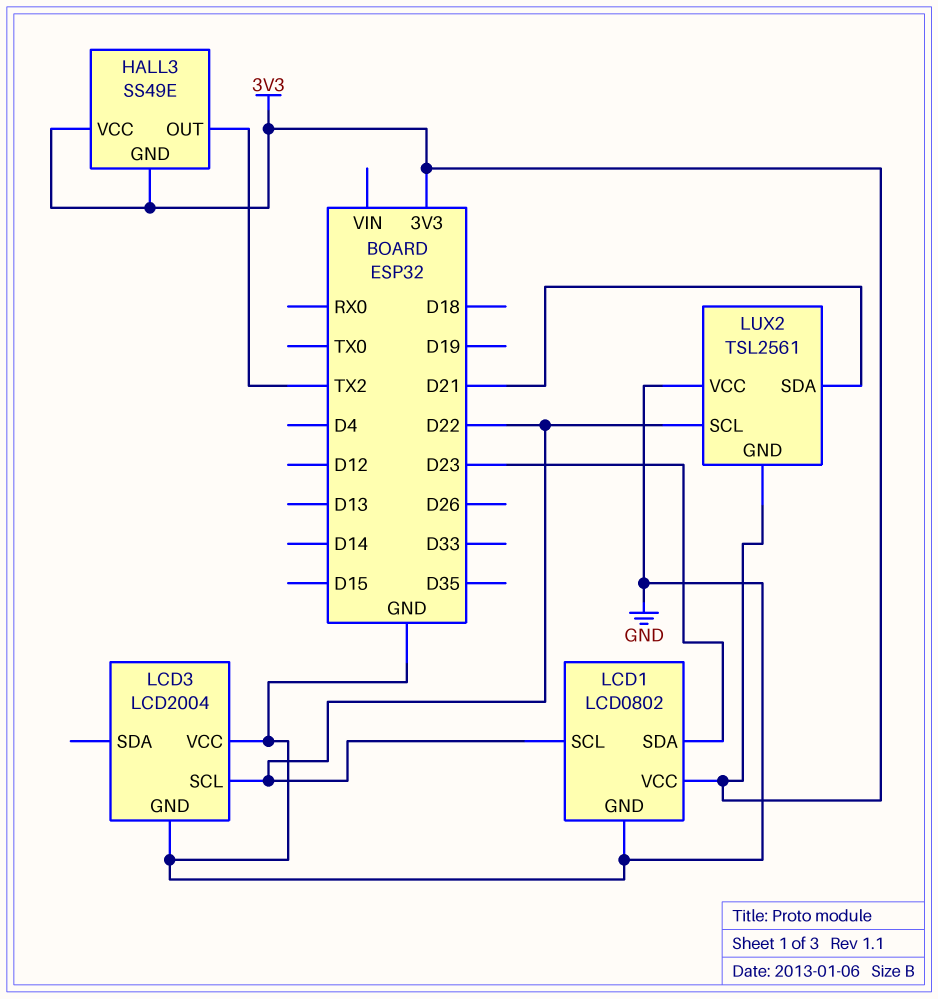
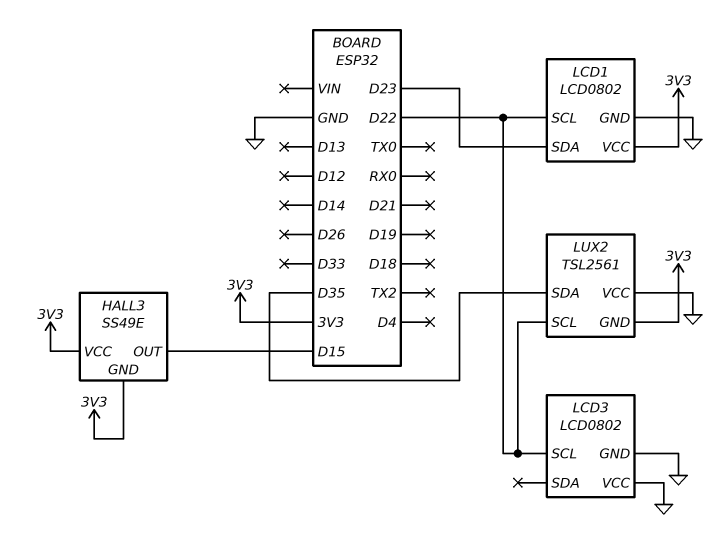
HALL3 pin OUT: TX2 -> D15
LCD3: LCD2004 -> LCD0802
LUX2 pin SDA: D21 -> D35

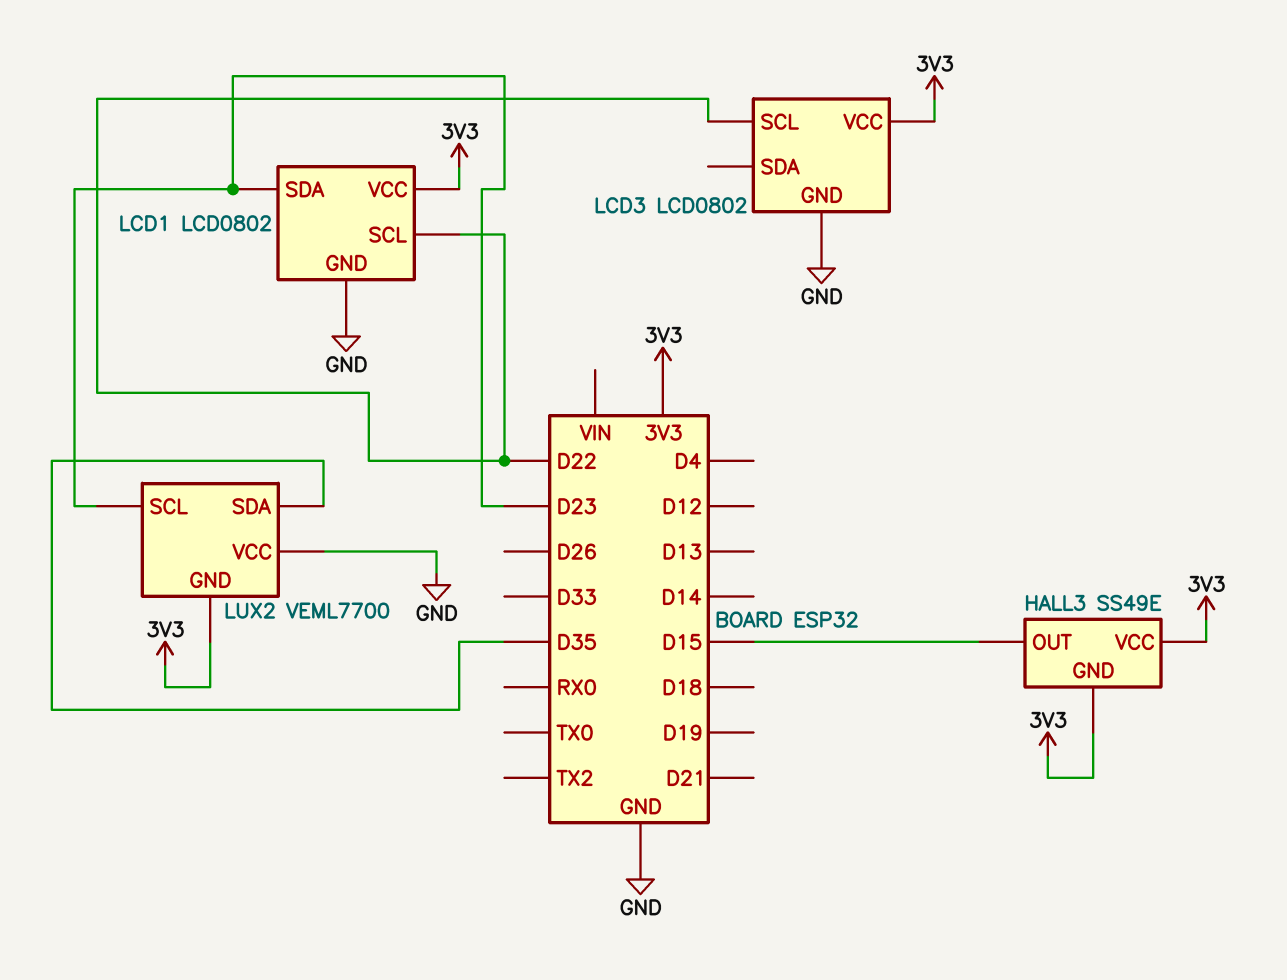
LCD3 pin VCC: GND -> 3V3
LUX2: TSL2561 -> VEML7700
LUX2 pin SCL: D22 -> D23

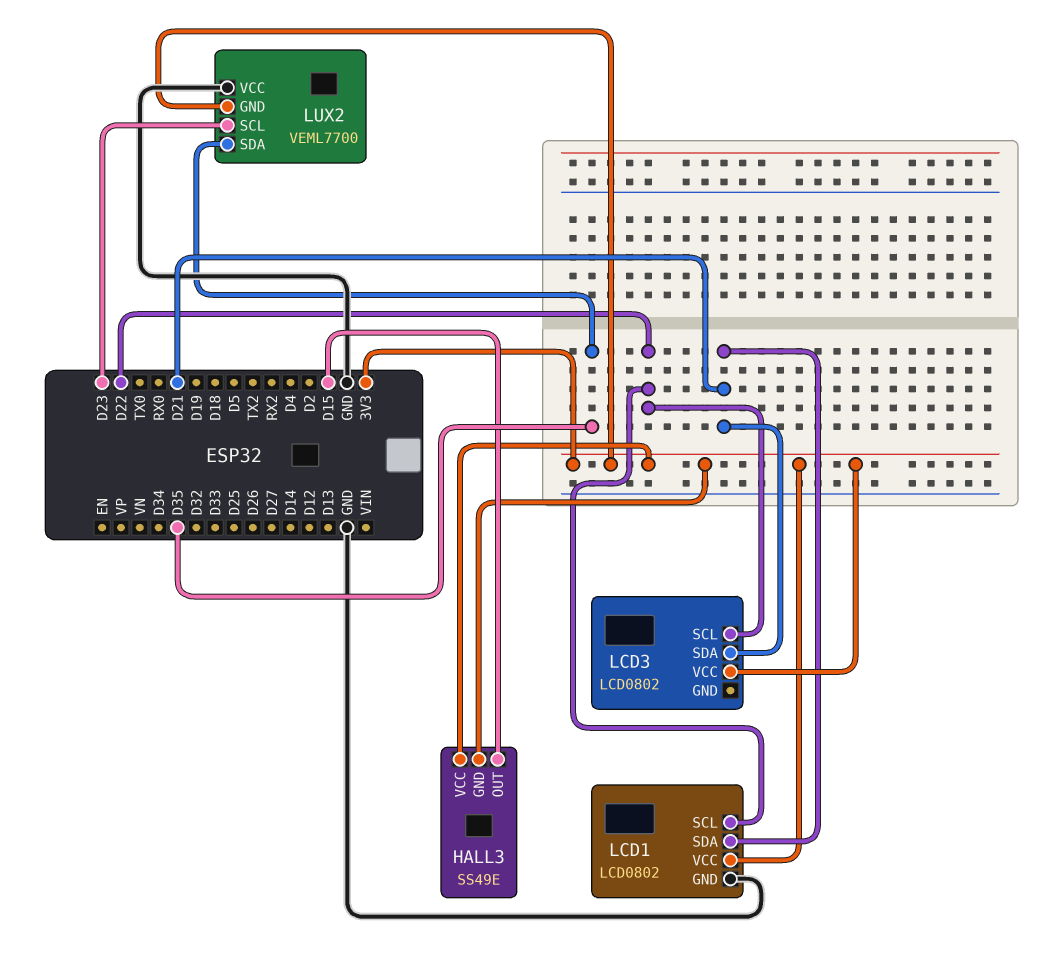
LCD1 pin SDA: D23 -> D21
LCD3 pin GND: GND -> none
LCD3 pin SDA: none -> D21

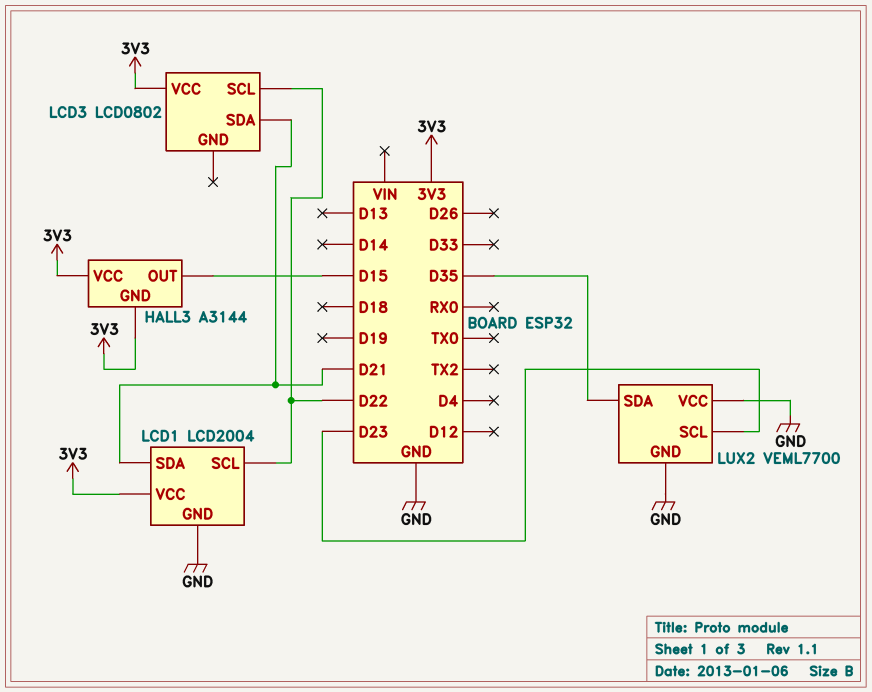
HALL3: SS49E -> A3144
LCD1: LCD0802 -> LCD2004
LUX2 pin GND: 3V3 -> GND

